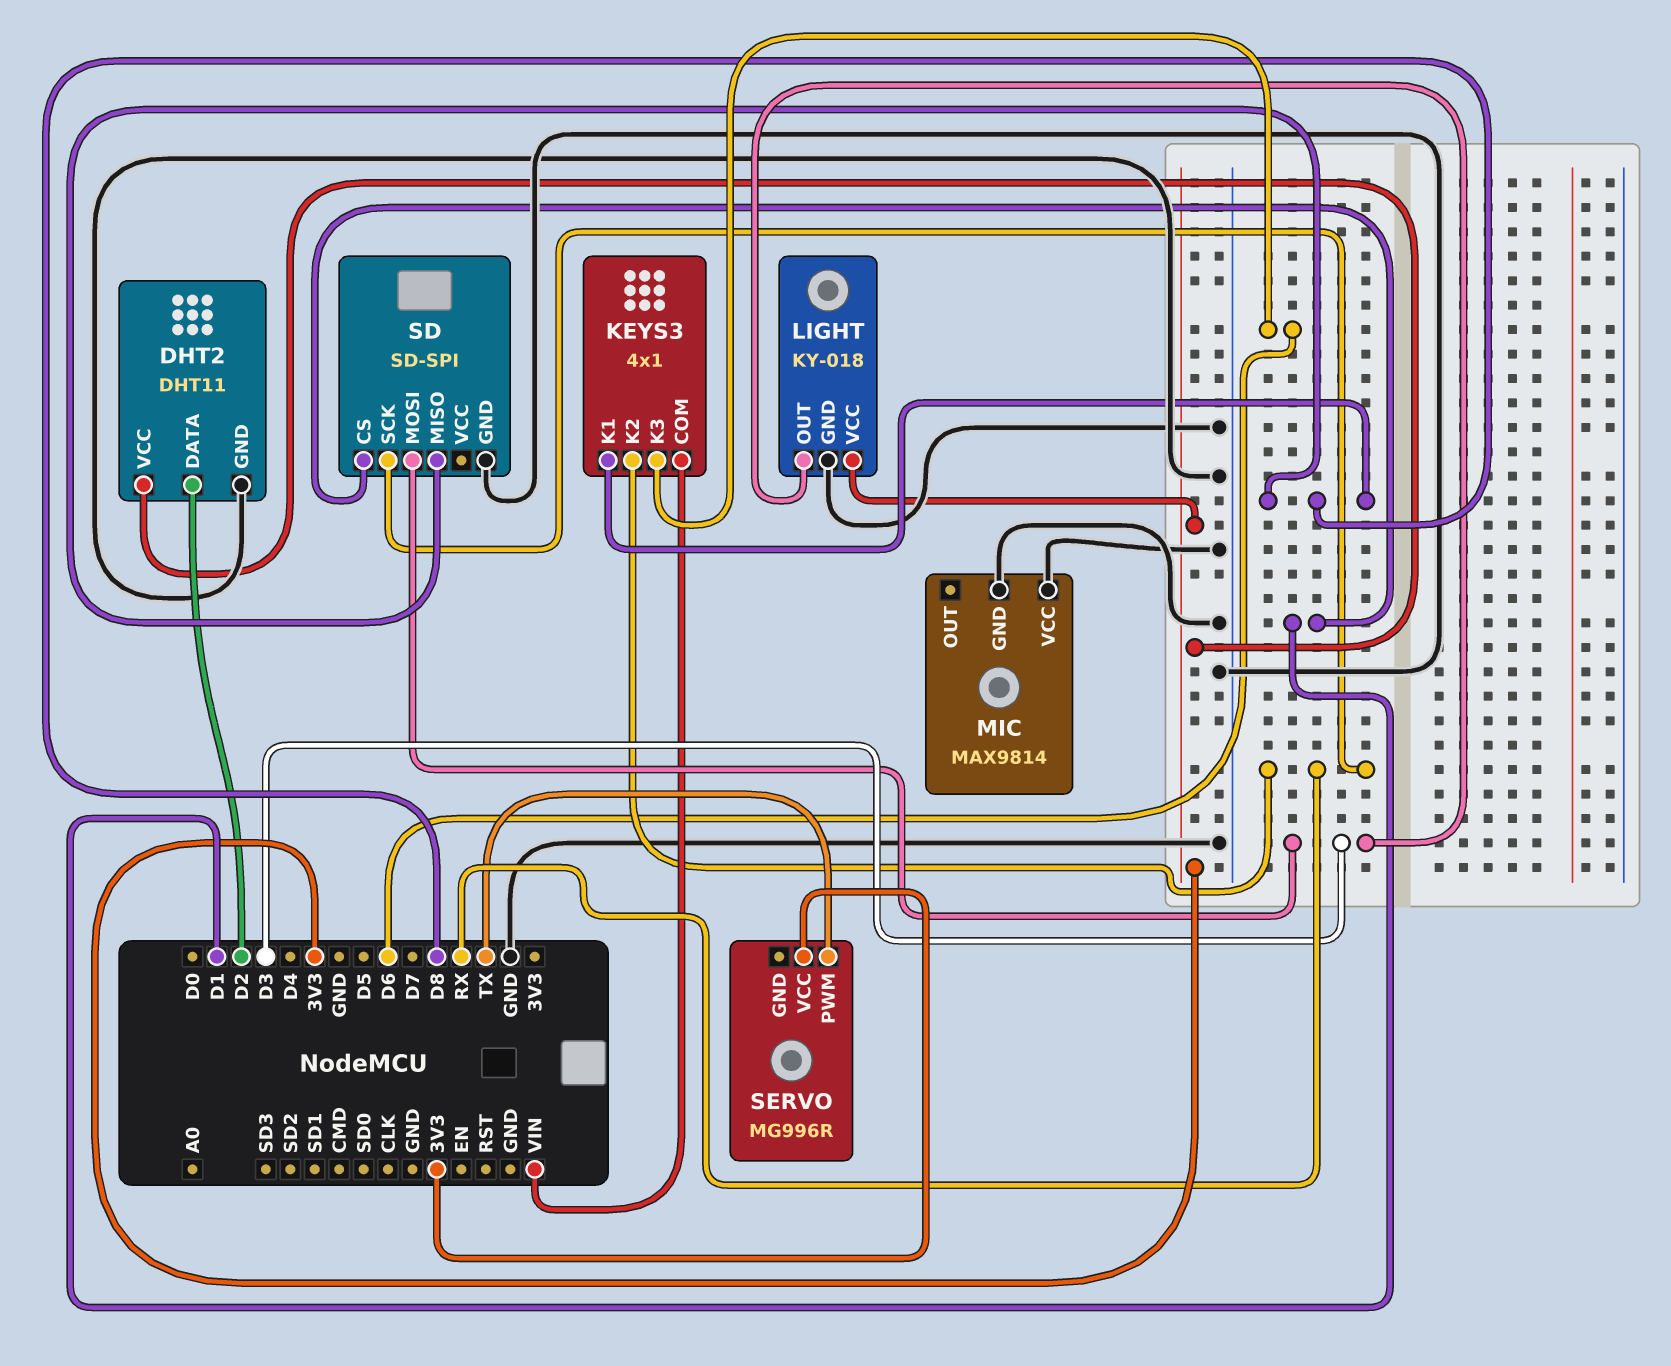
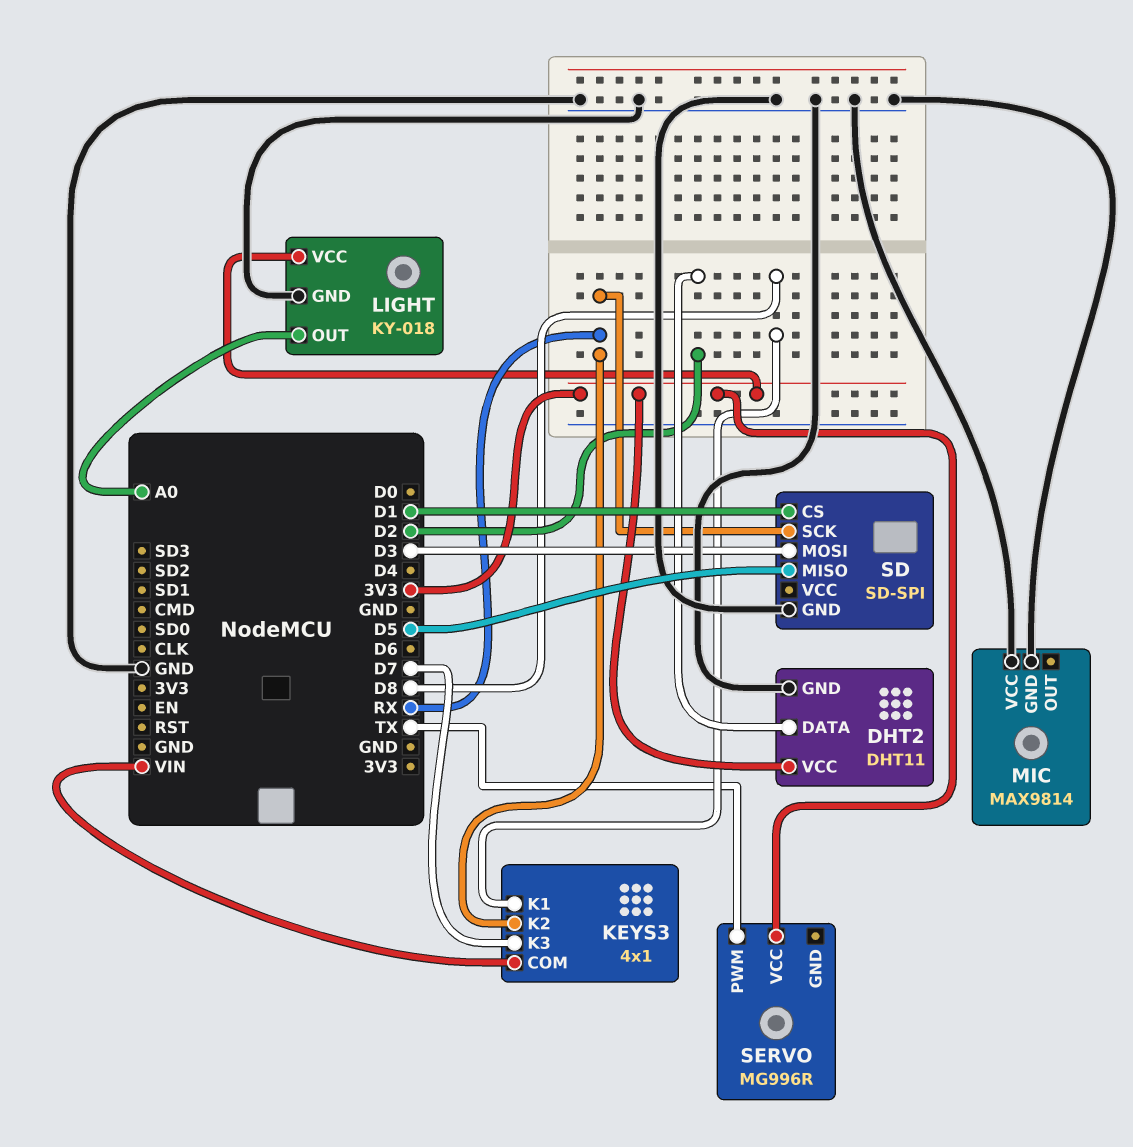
KEYS3 pin K3: D6 -> D7
LIGHT pin OUT: D3 -> A0
SD pin MISO: D8 -> D5

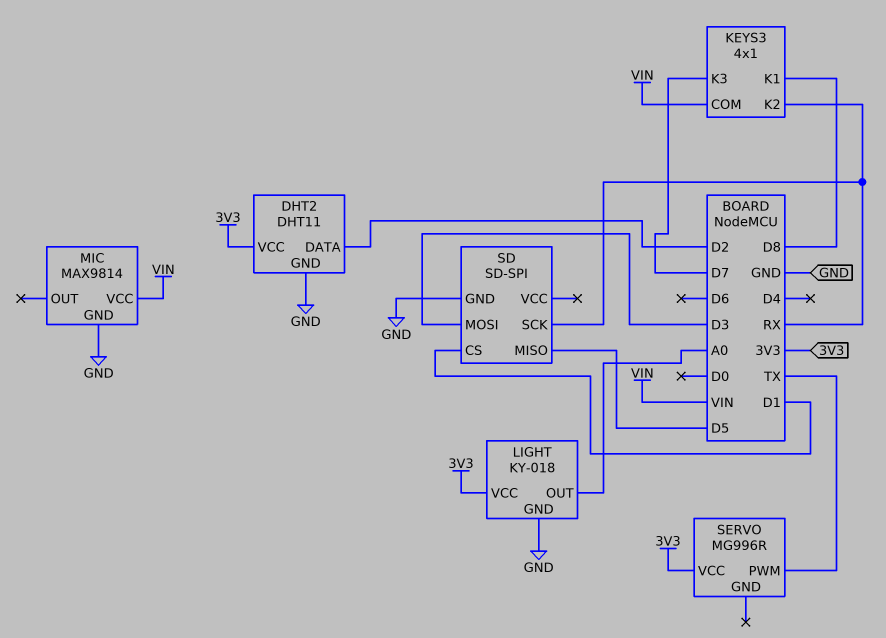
MIC pin VCC: GND -> VIN

